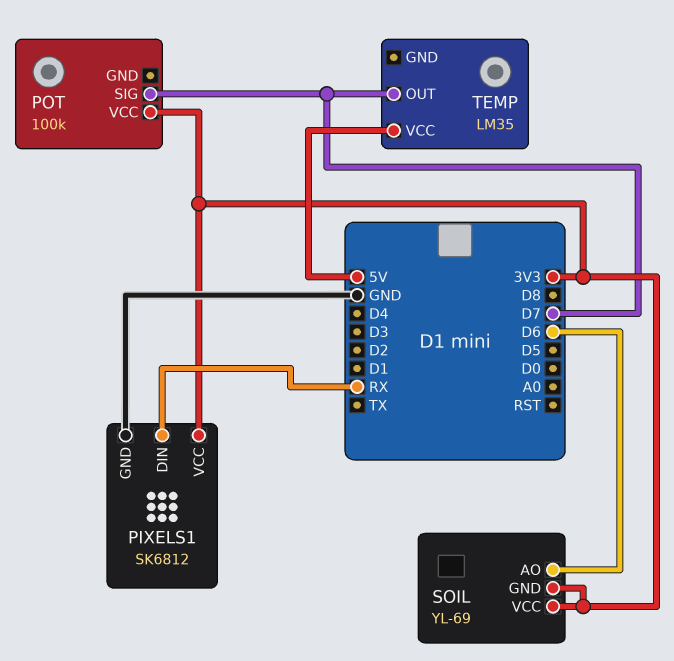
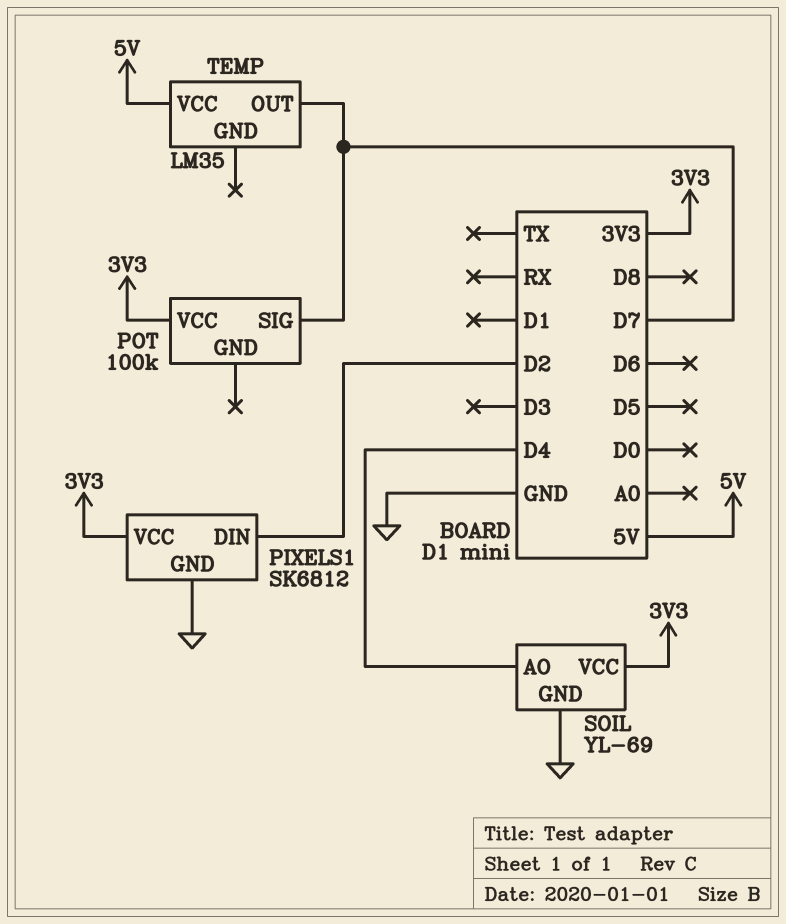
PIXELS1 pin DIN: RX -> D2
SOIL pin AO: D6 -> D4
SOIL pin GND: 3V3 -> GND

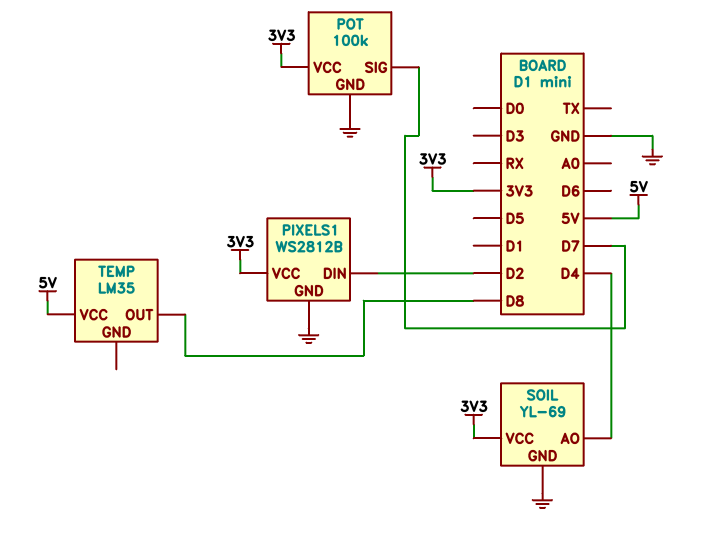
PIXELS1: SK6812 -> WS2812B
POT pin GND: none -> GND
TEMP pin OUT: D7 -> D8

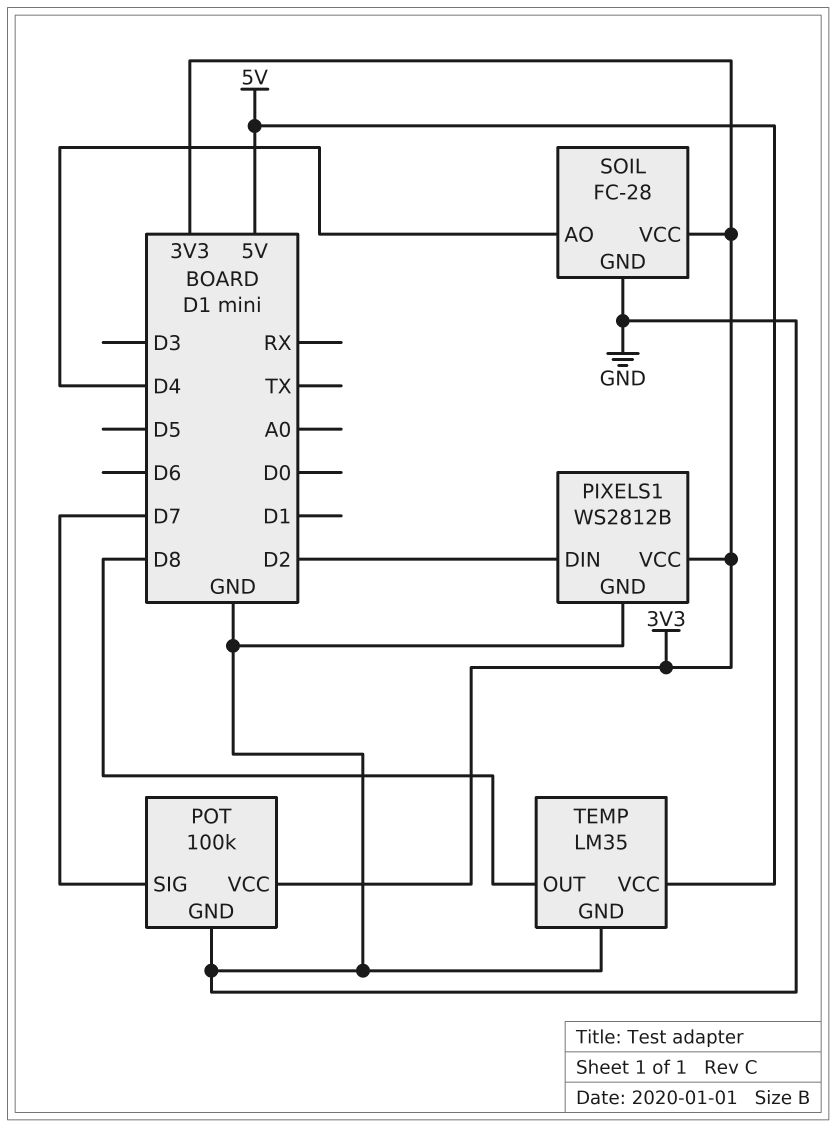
SOIL: YL-69 -> FC-28
TEMP pin GND: none -> GND

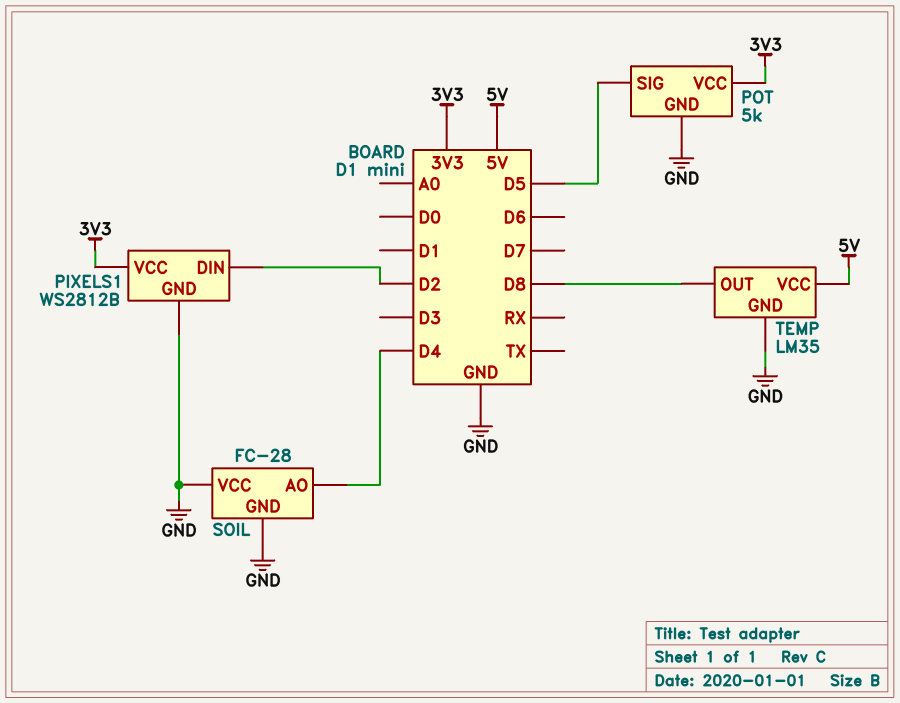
POT: 100k -> 5k
POT pin SIG: D7 -> D5
SOIL pin VCC: 3V3 -> GND

